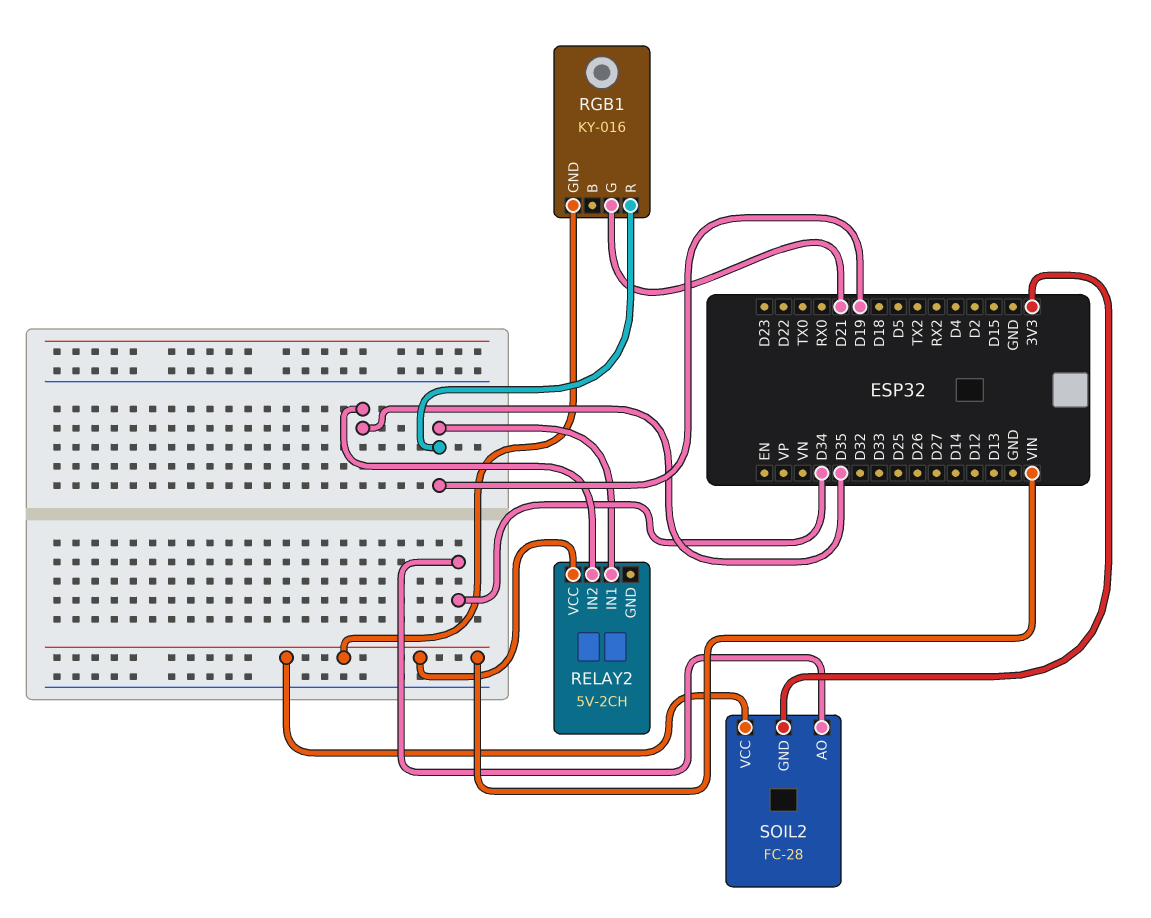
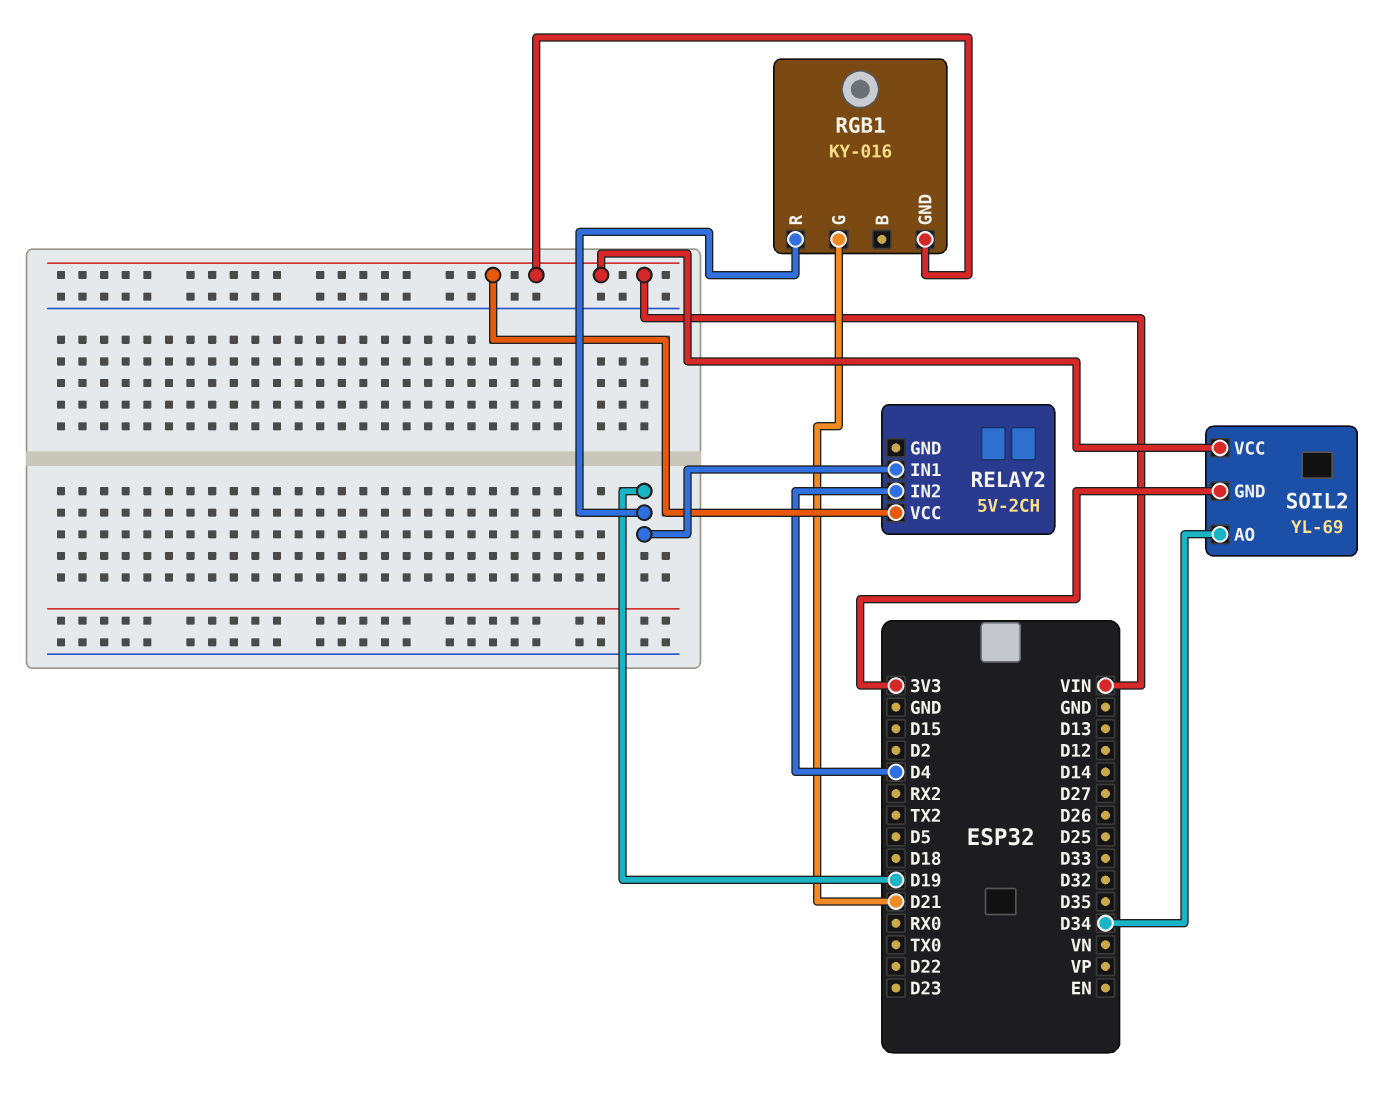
RELAY2 pin IN2: D35 -> D4
SOIL2: FC-28 -> YL-69

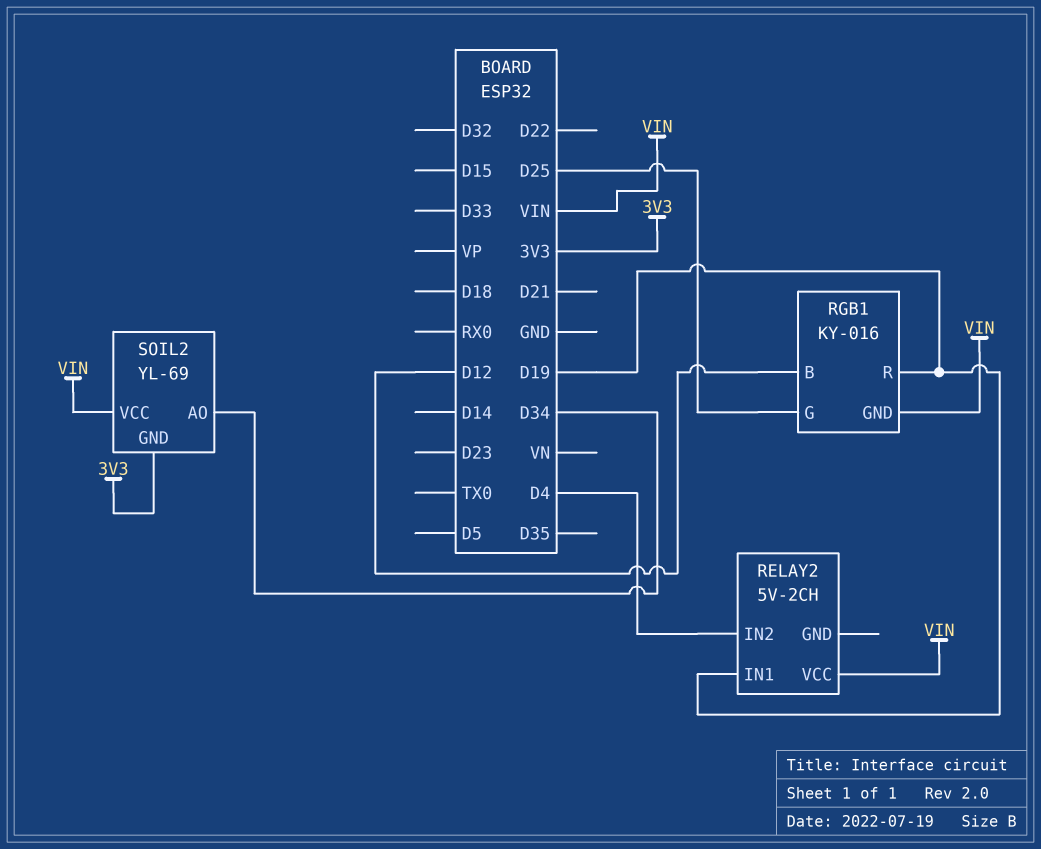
RGB1 pin B: none -> D12
RGB1 pin G: D21 -> D25

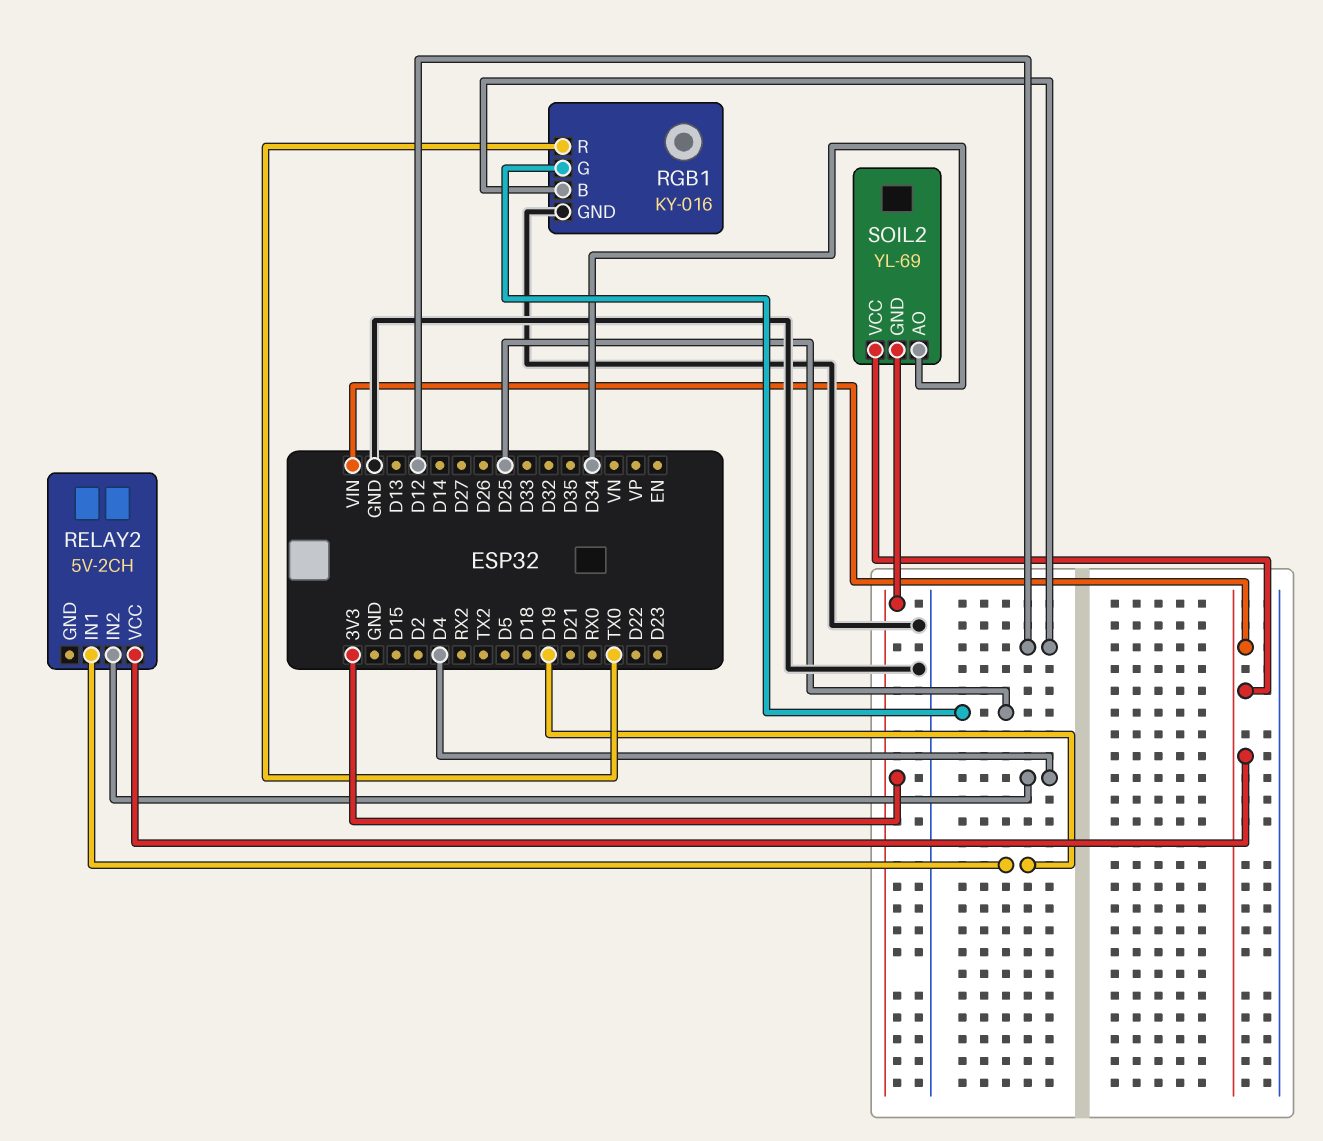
RGB1 pin GND: VIN -> GND
RGB1 pin R: D19 -> TX0

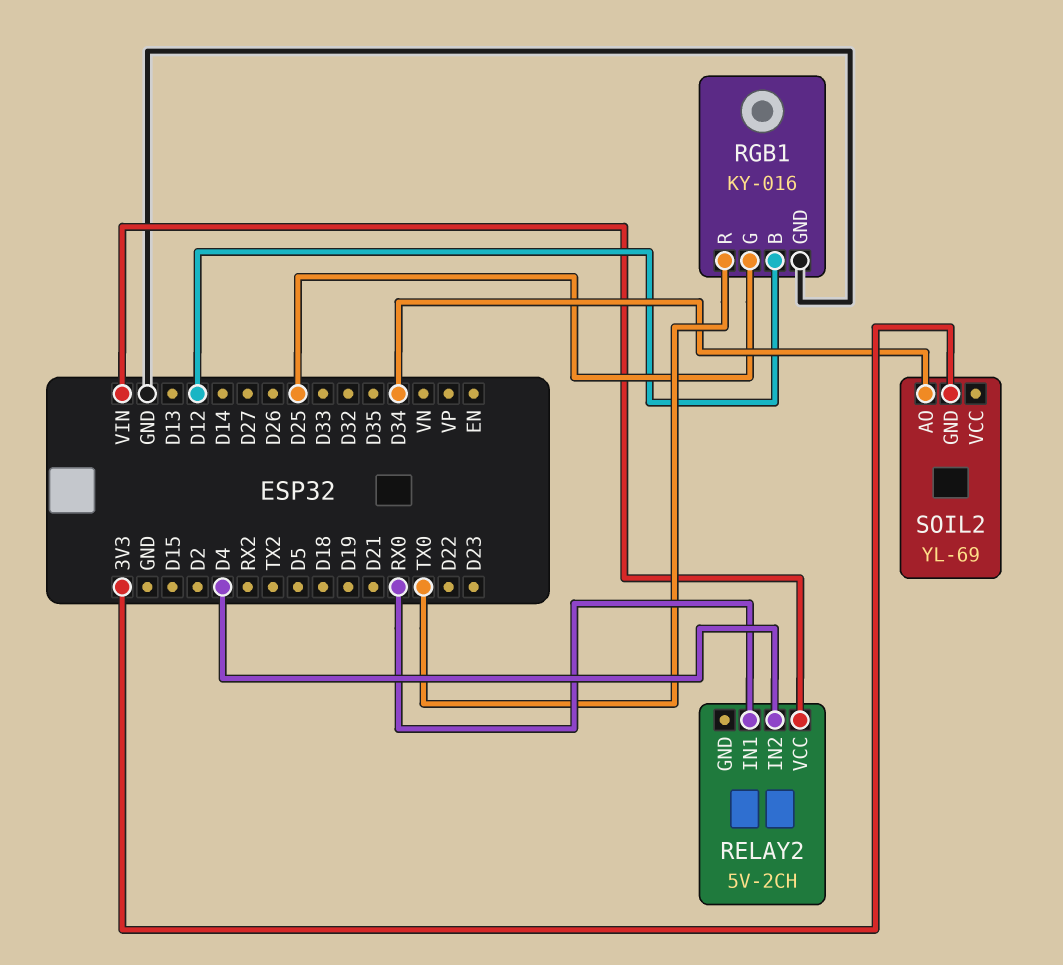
RELAY2 pin IN1: D19 -> RX0
SOIL2 pin VCC: VIN -> none

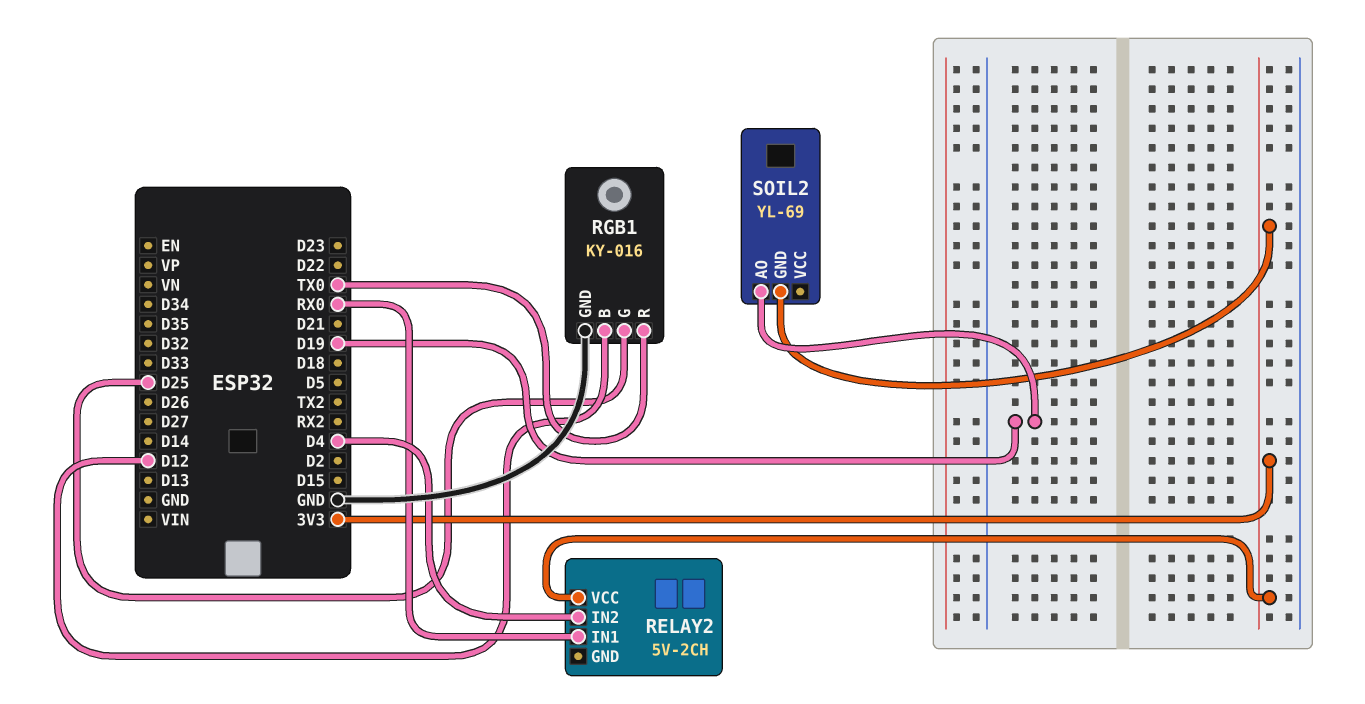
RELAY2 pin VCC: VIN -> 3V3
SOIL2 pin AO: D34 -> D19

